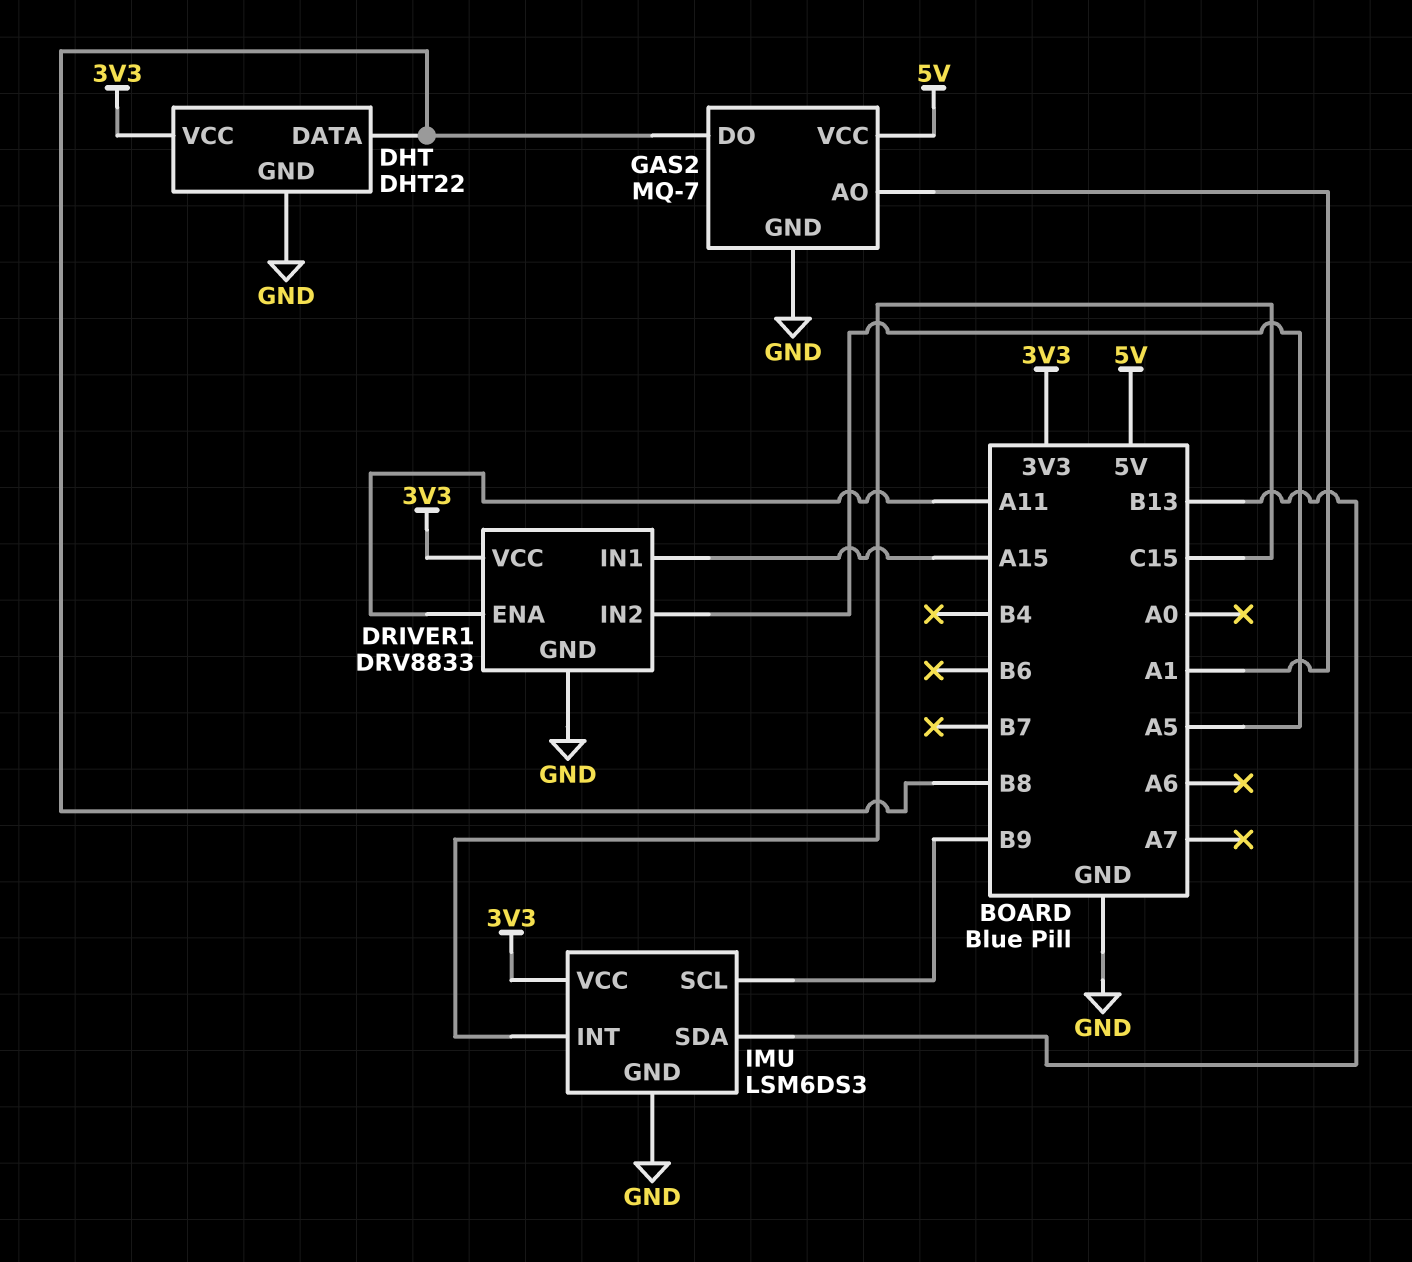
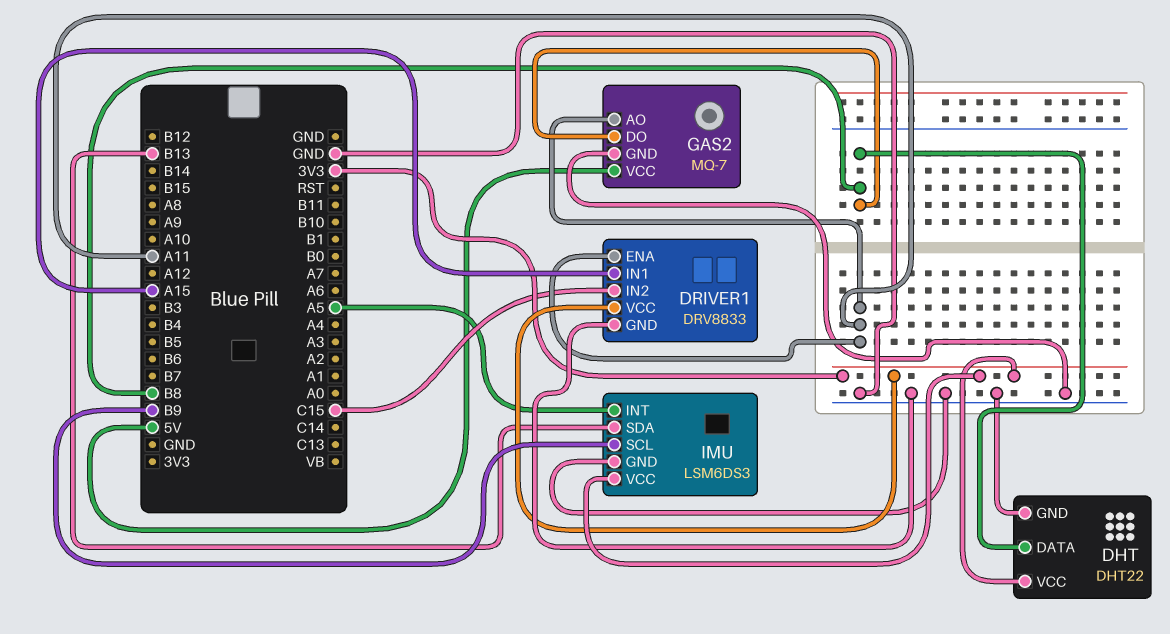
DRIVER1 pin IN2: A5 -> C15
GAS2 pin AO: A1 -> A11
IMU pin INT: C15 -> A5

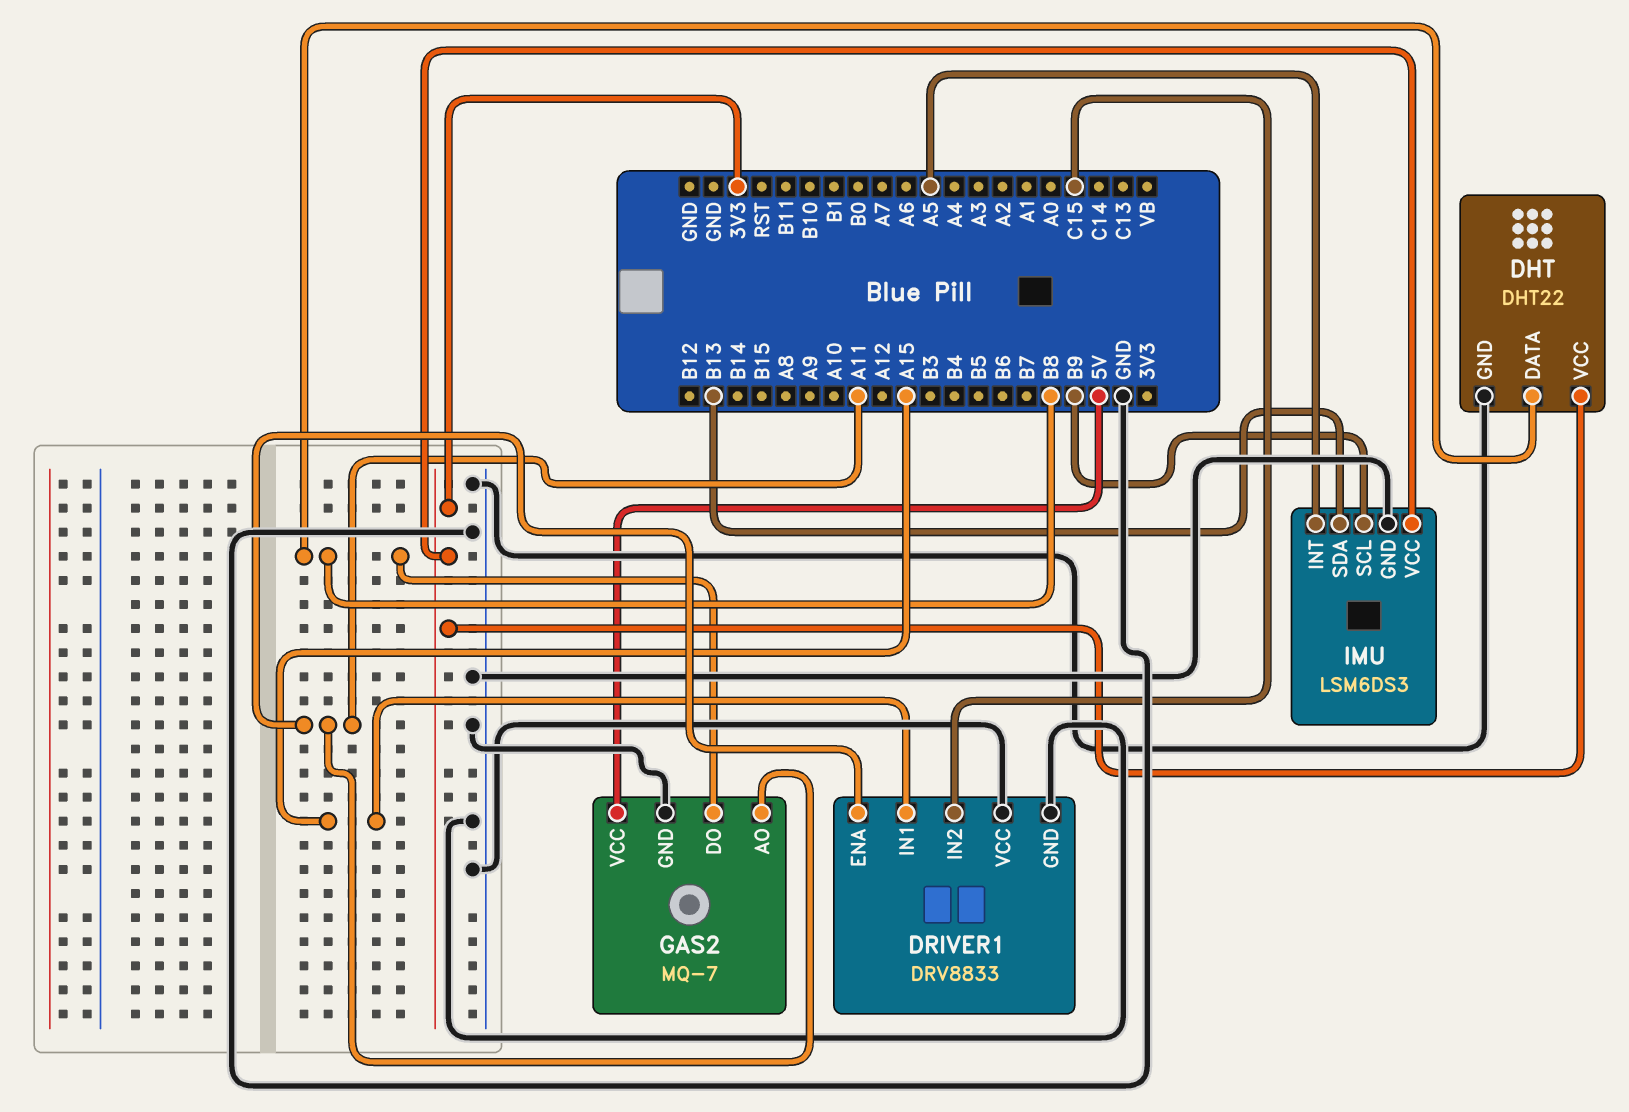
DRIVER1 pin VCC: 3V3 -> GND

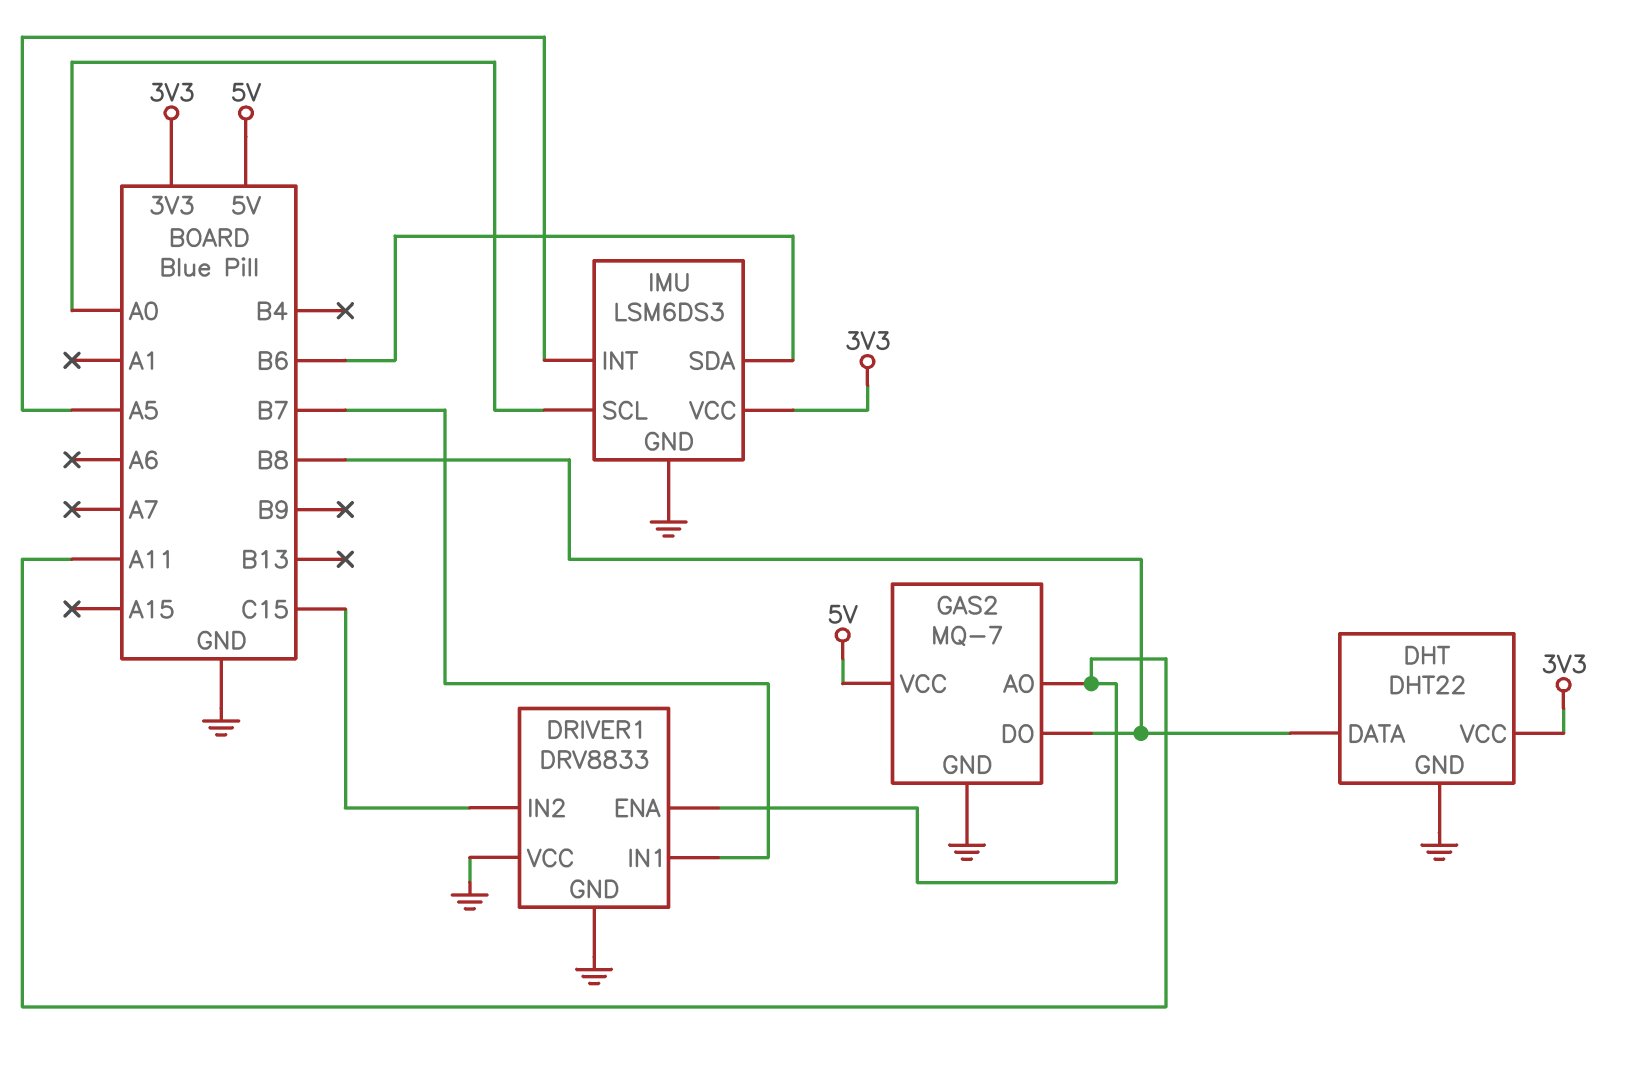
DRIVER1 pin IN1: A15 -> B7
IMU pin SCL: B9 -> A0
IMU pin SDA: B13 -> B6

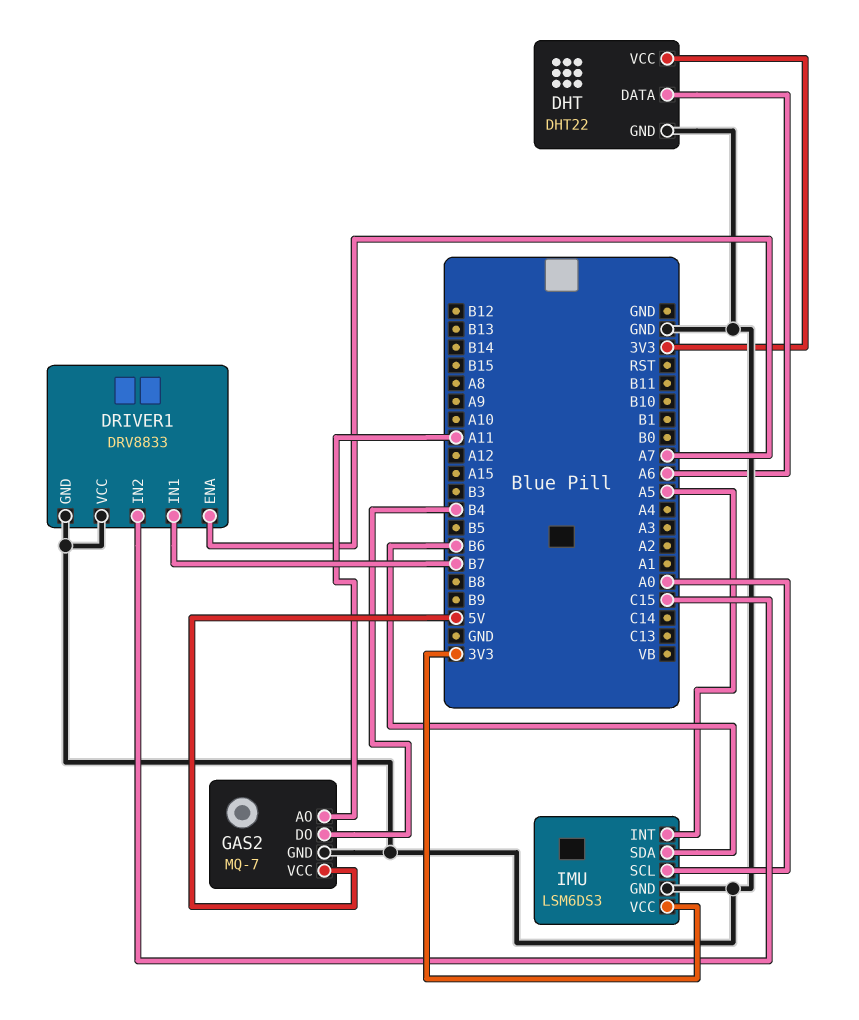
DHT pin DATA: B8 -> A6
DRIVER1 pin ENA: A11 -> A7
GAS2 pin DO: B8 -> B4

